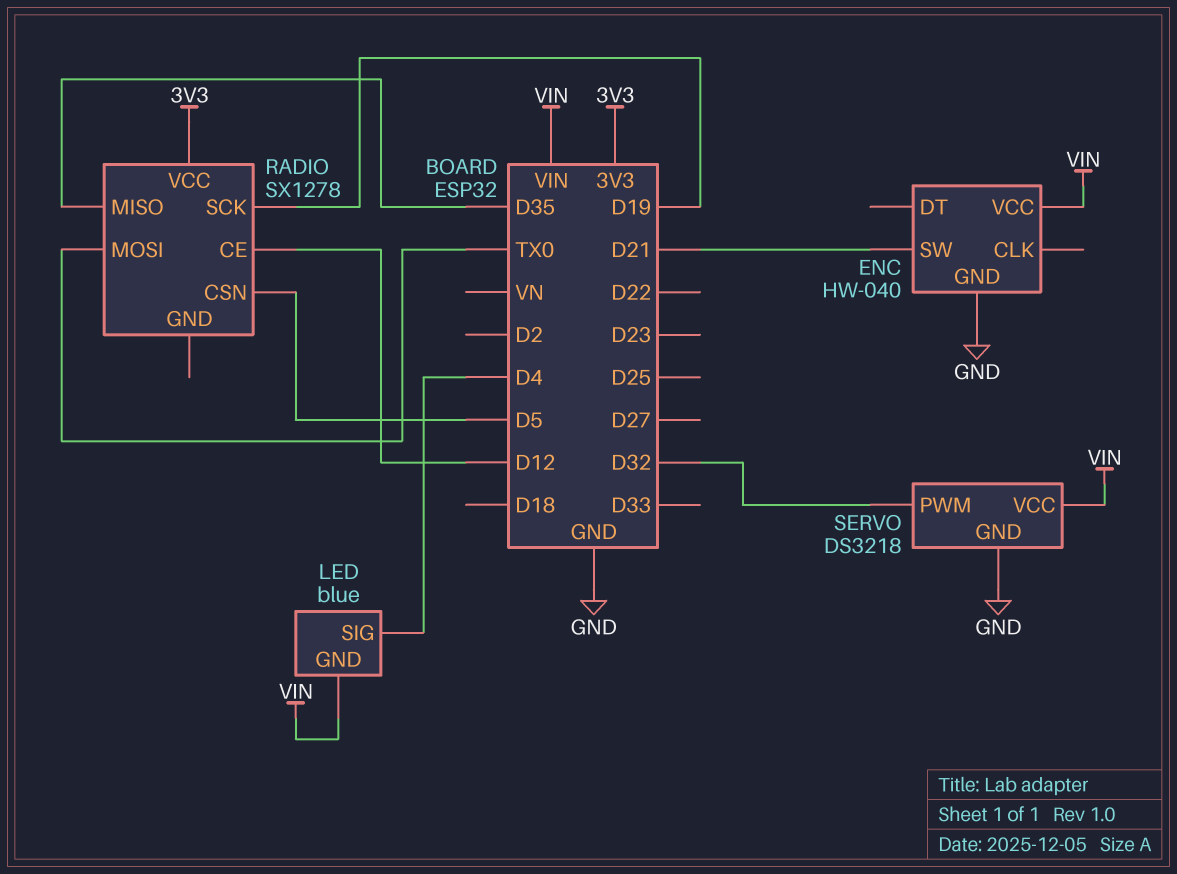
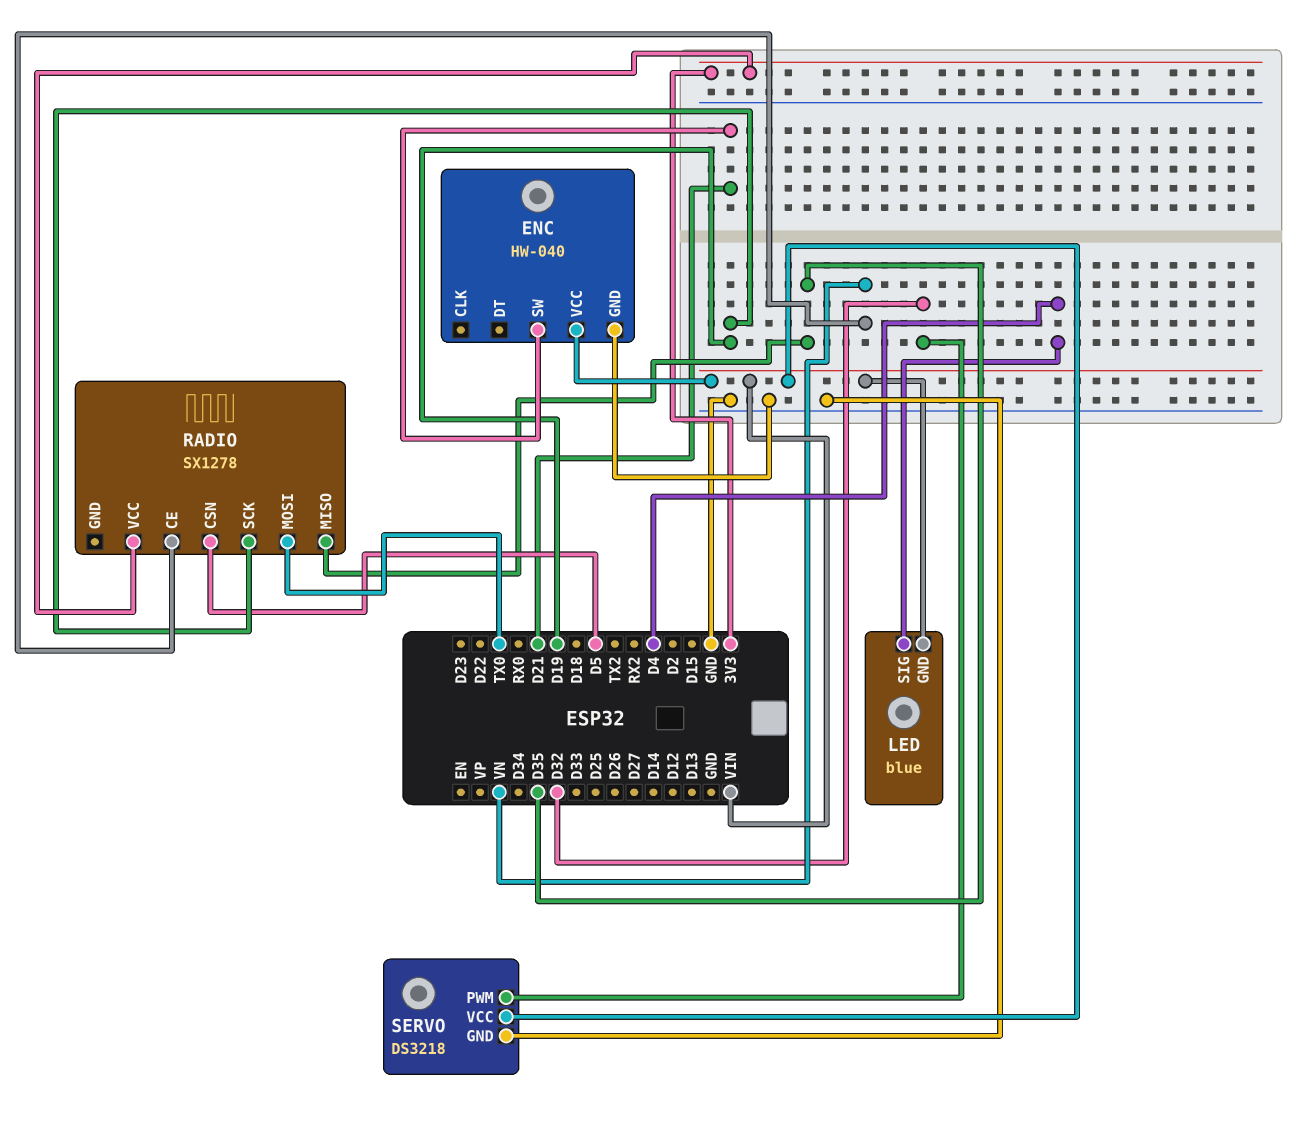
RADIO pin CE: D12 -> VN

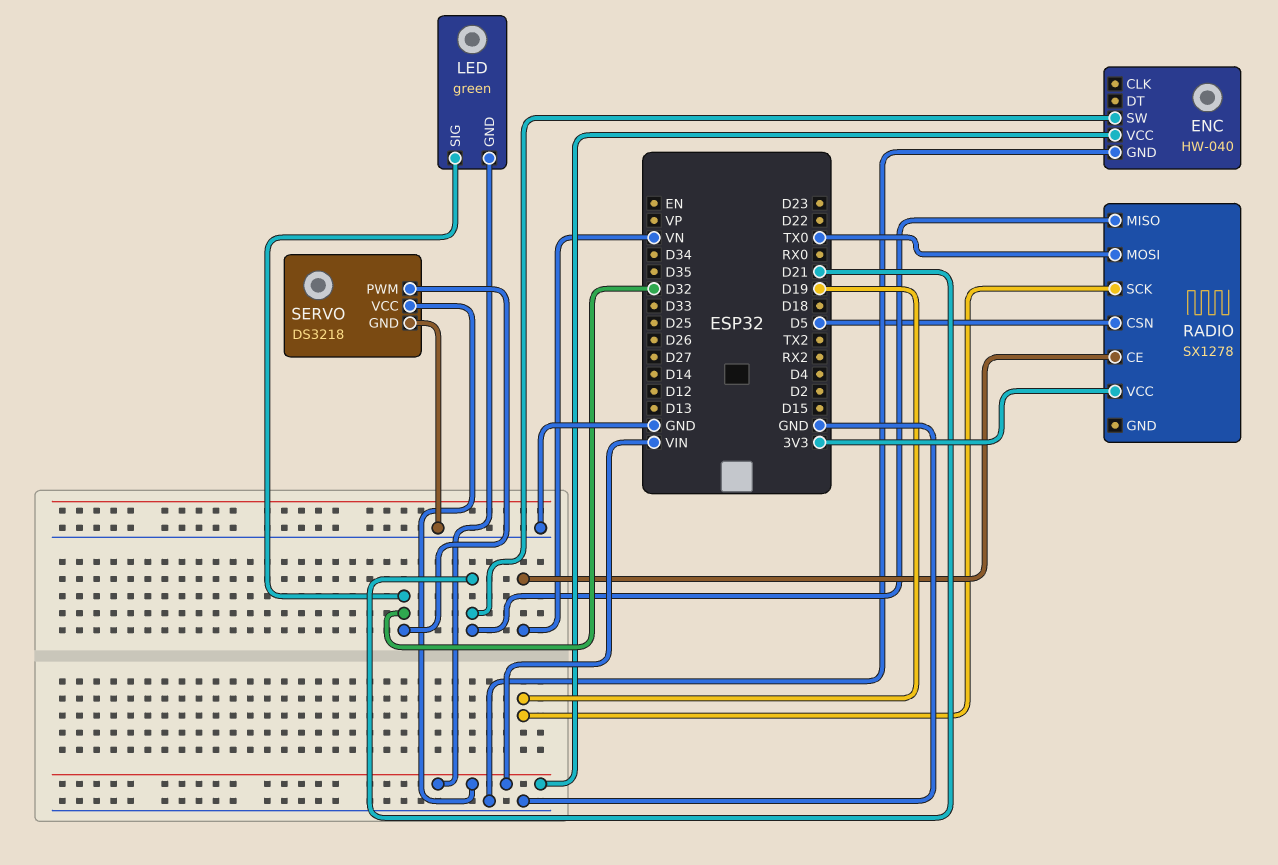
LED: blue -> green
LED pin SIG: D4 -> D32
RADIO pin MISO: D35 -> D21

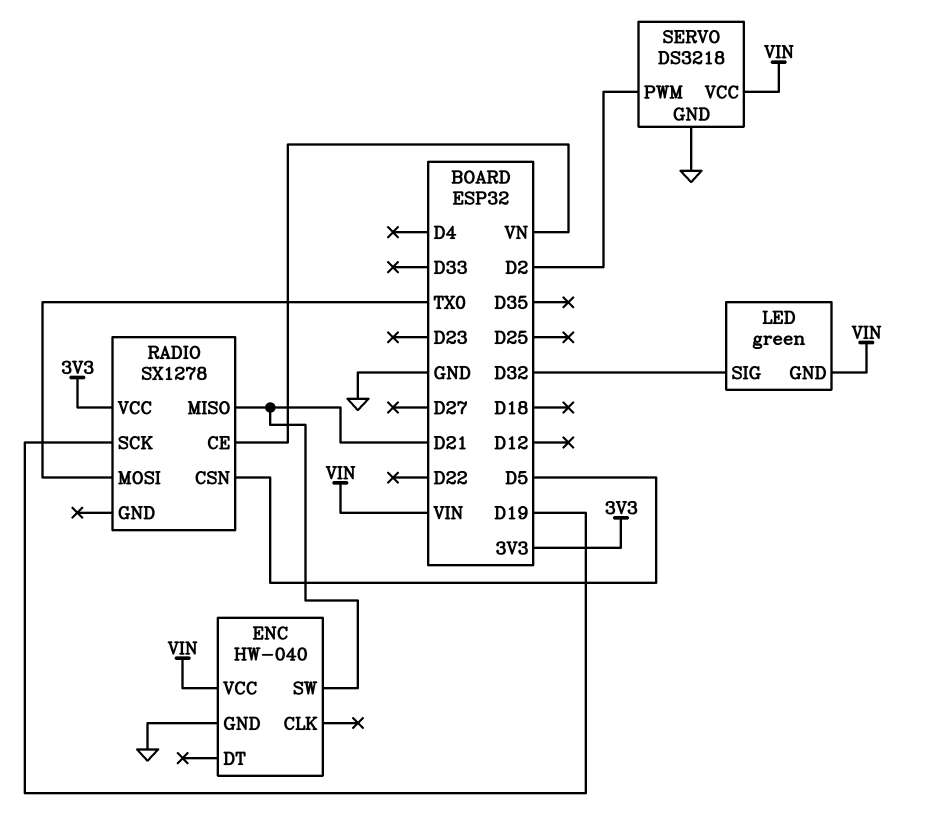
SERVO pin PWM: D32 -> D2

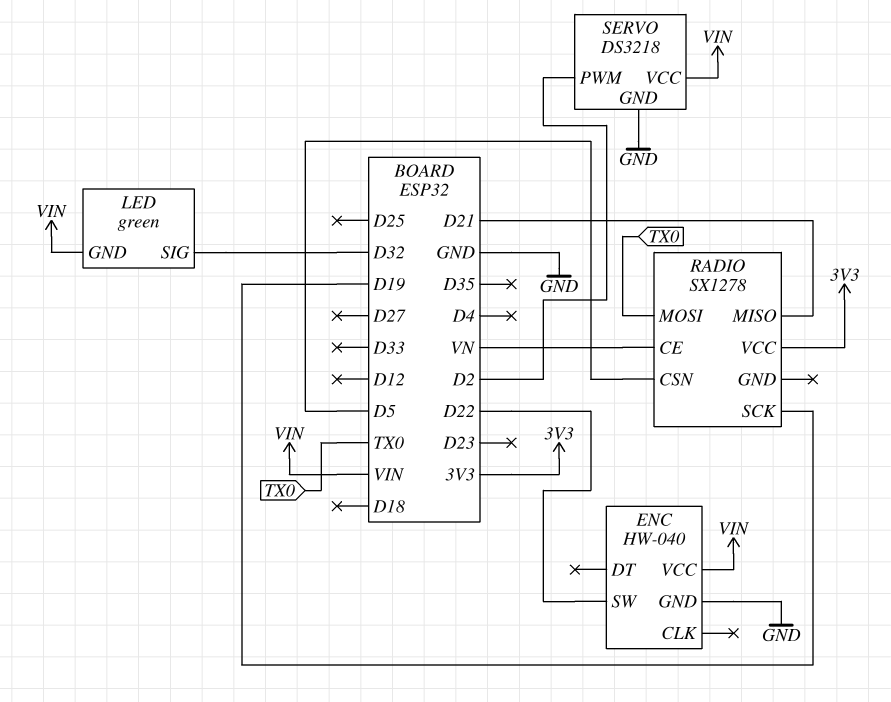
ENC pin SW: D21 -> D22

